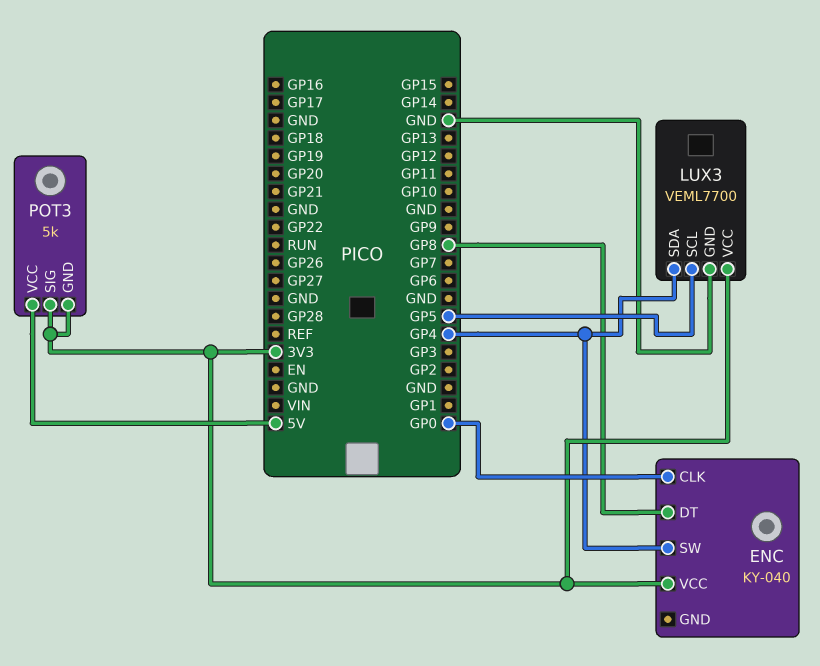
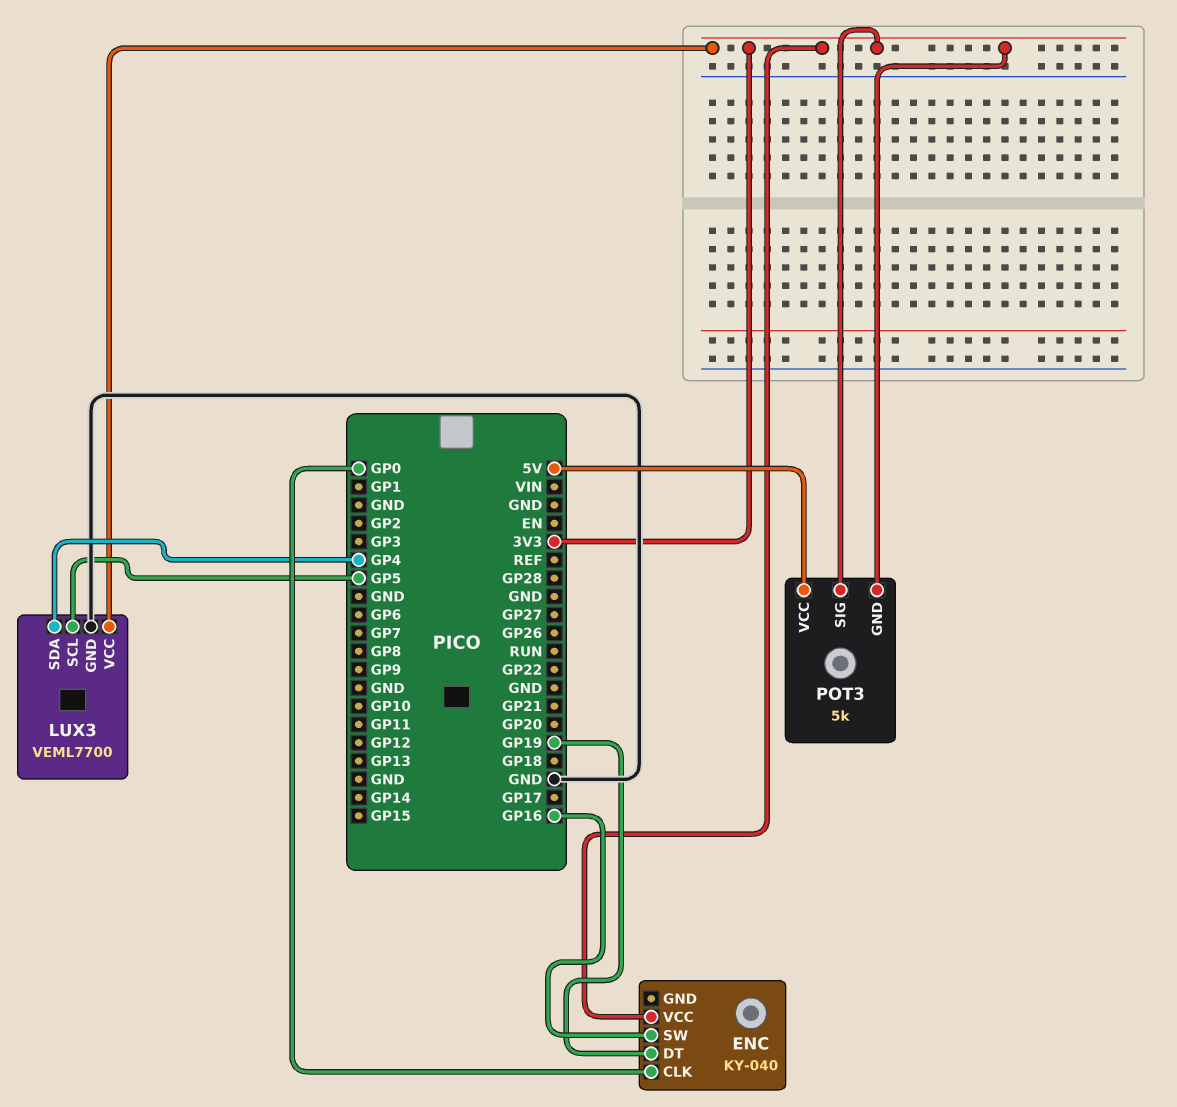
ENC pin DT: GP8 -> GP19
ENC pin SW: GP4 -> GP16

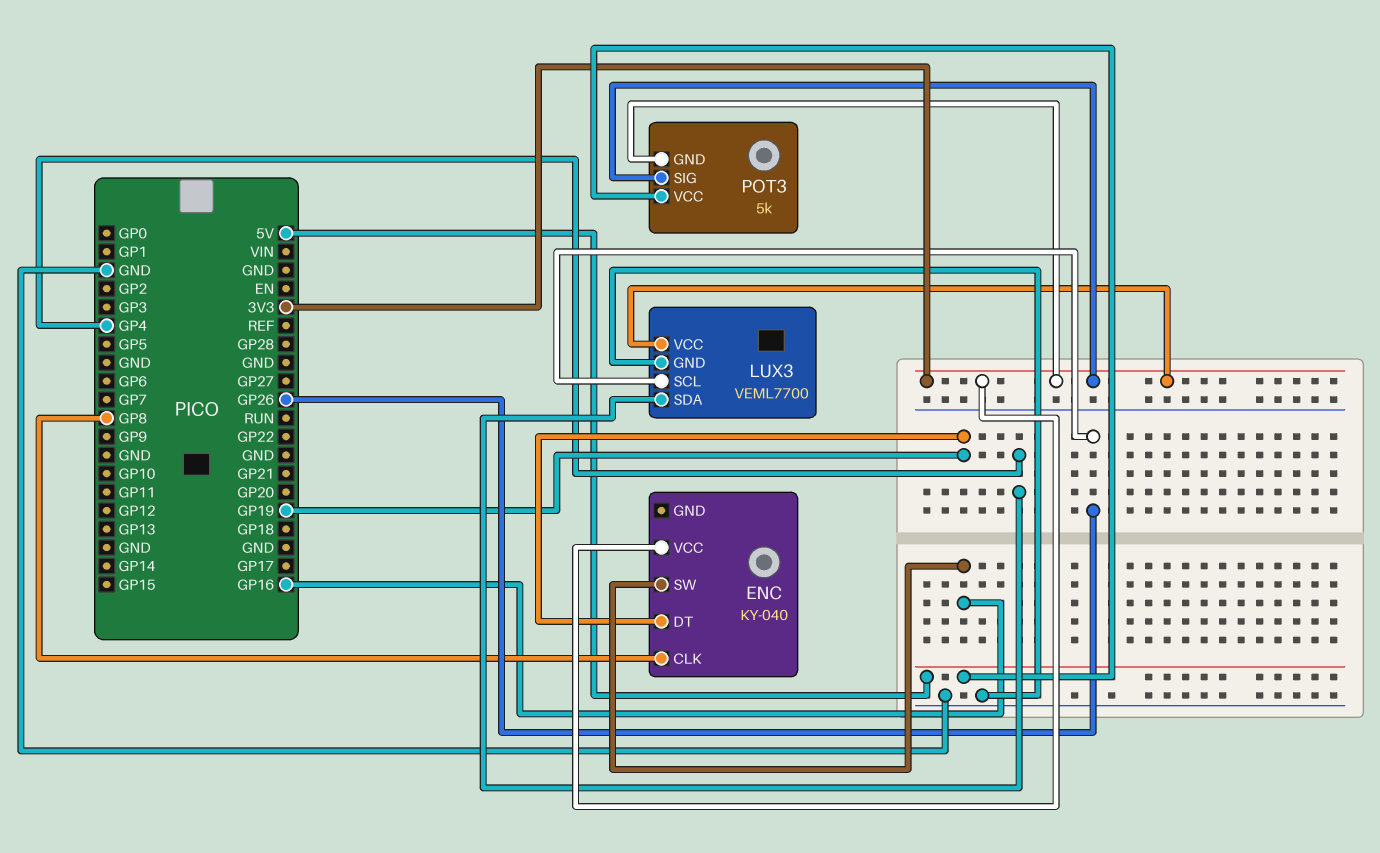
ENC pin CLK: GP0 -> GP8
LUX3 pin SCL: GP5 -> GP26

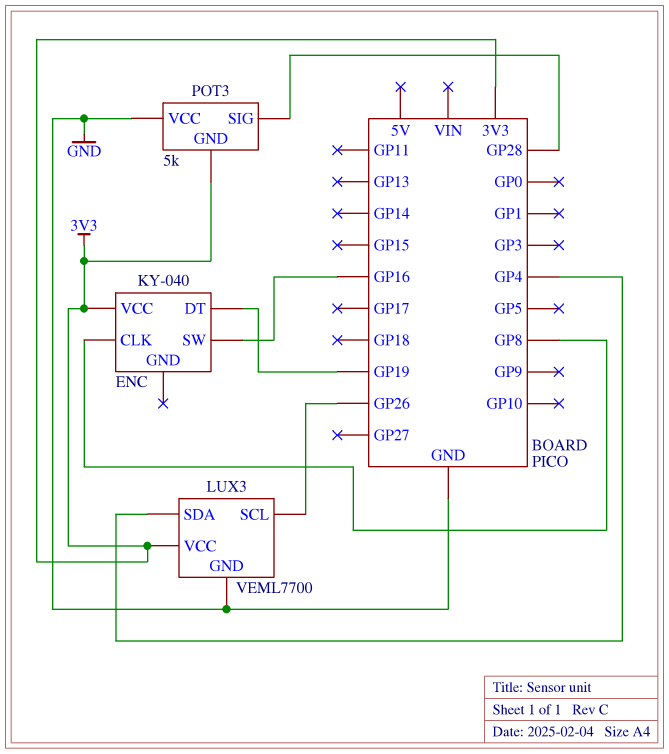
POT3 pin SIG: 3V3 -> GP28
POT3 pin VCC: 5V -> GND

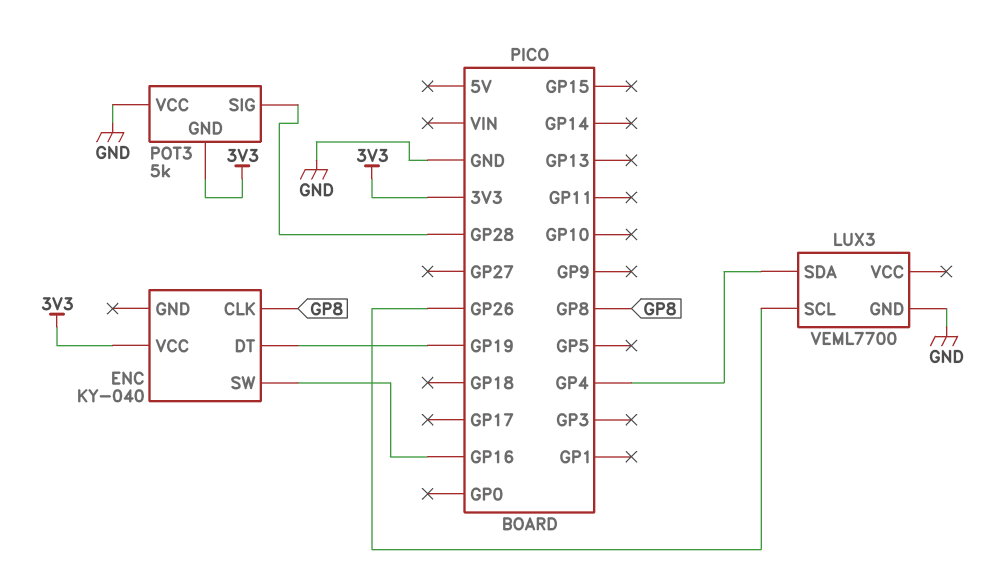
LUX3 pin VCC: 3V3 -> none

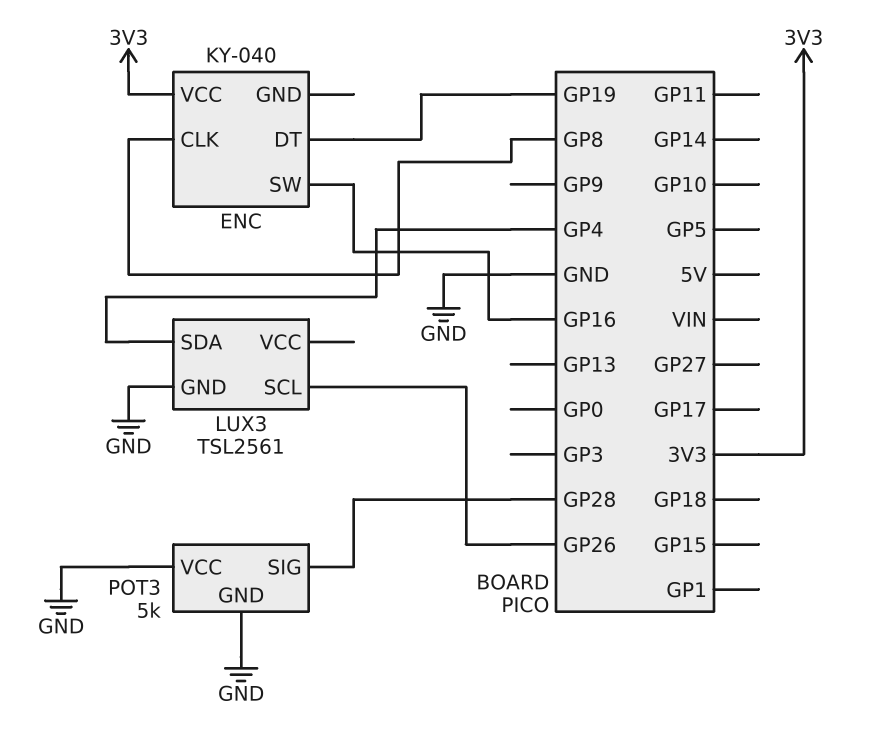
LUX3: VEML7700 -> TSL2561
POT3 pin GND: 3V3 -> GND

